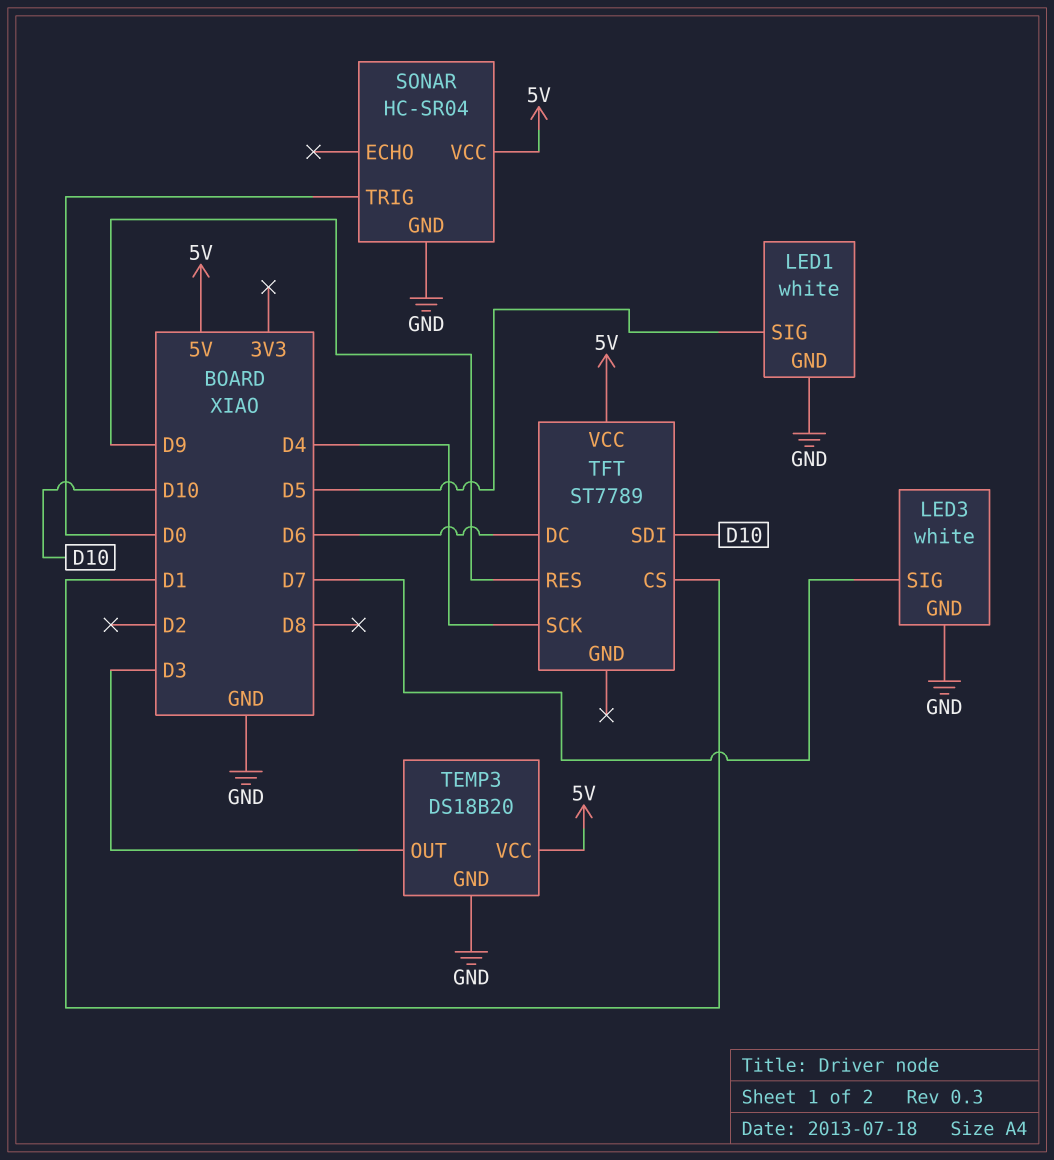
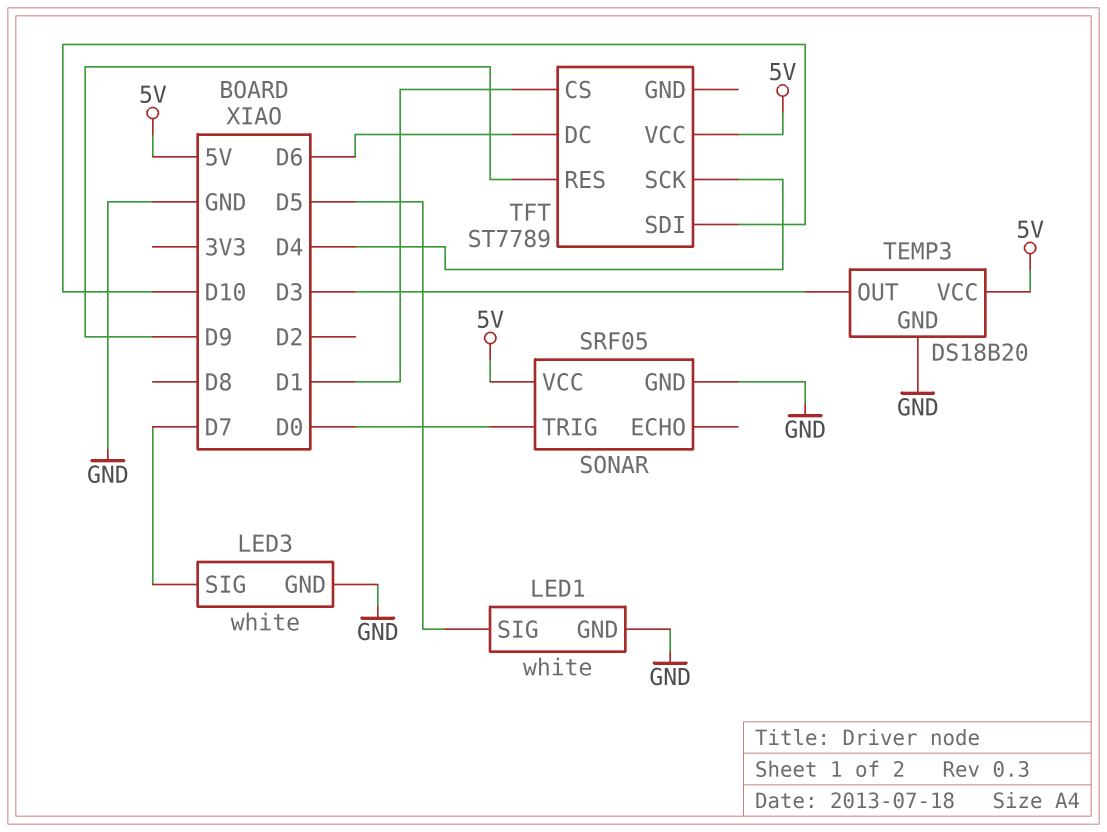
SONAR: HC-SR04 -> SRF05

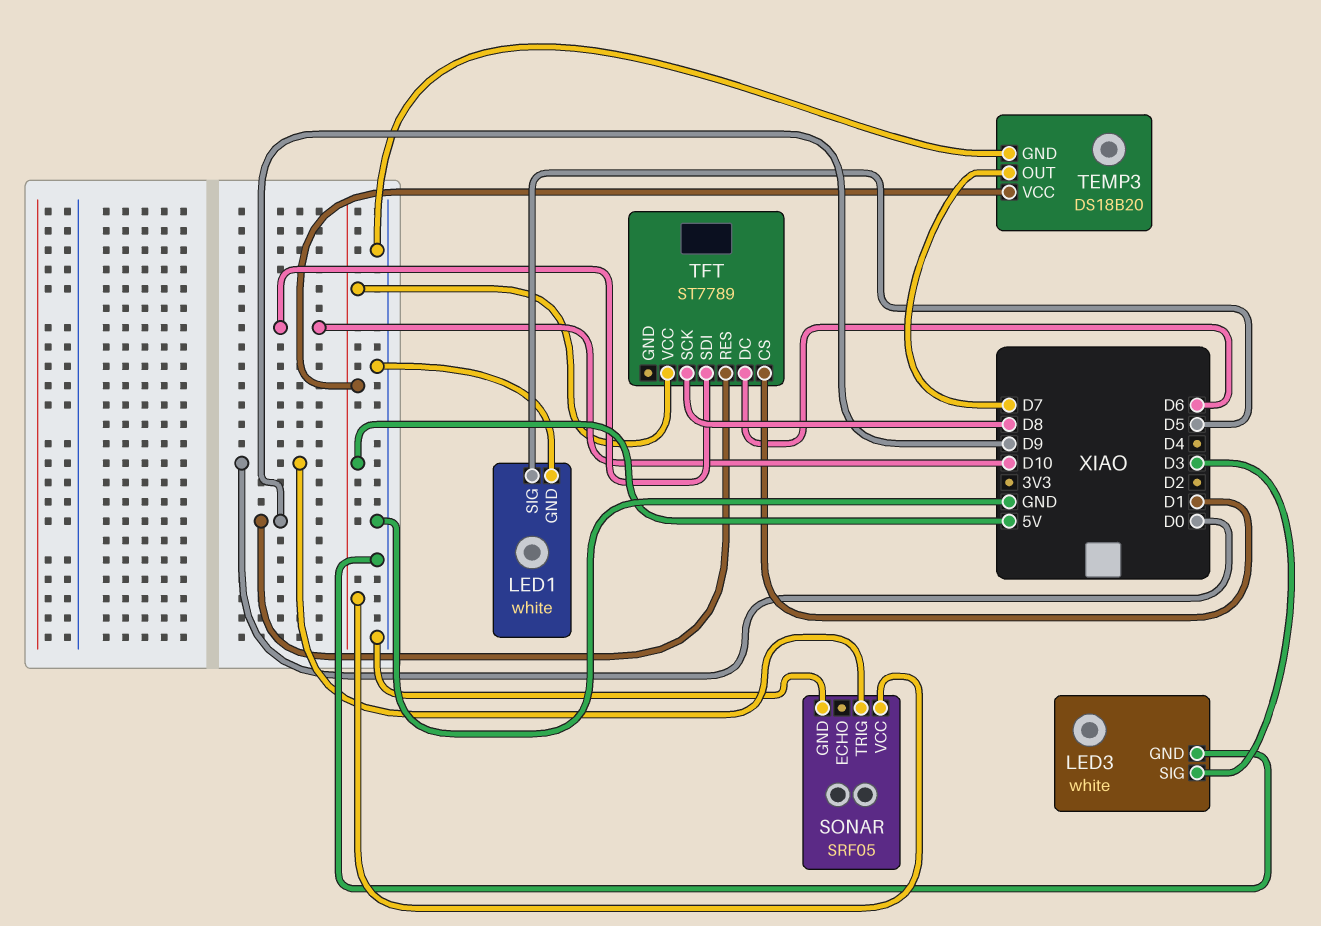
LED3 pin SIG: D7 -> D3
TEMP3 pin OUT: D3 -> D7
TFT pin SCK: D4 -> D8

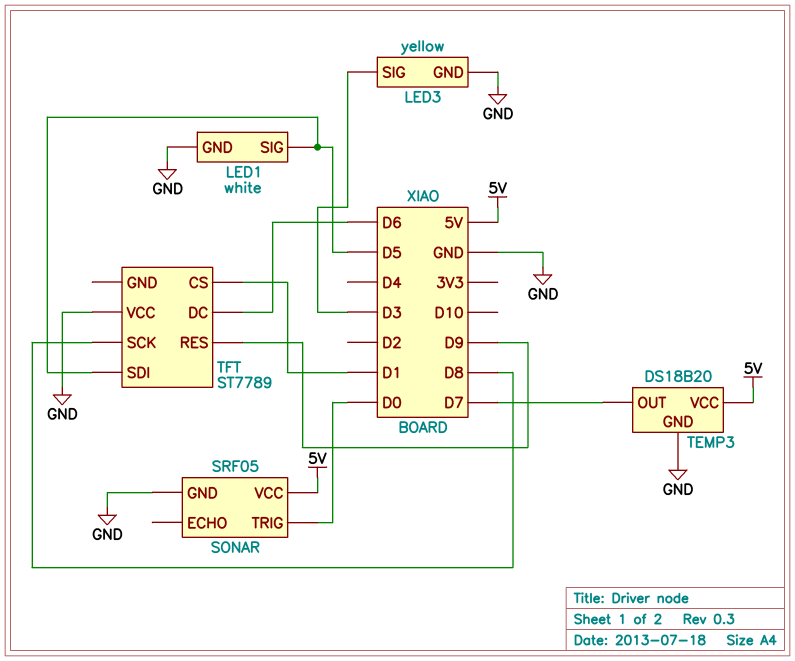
LED3: white -> yellow
TFT pin SDI: D10 -> D5
TFT pin VCC: 5V -> GND

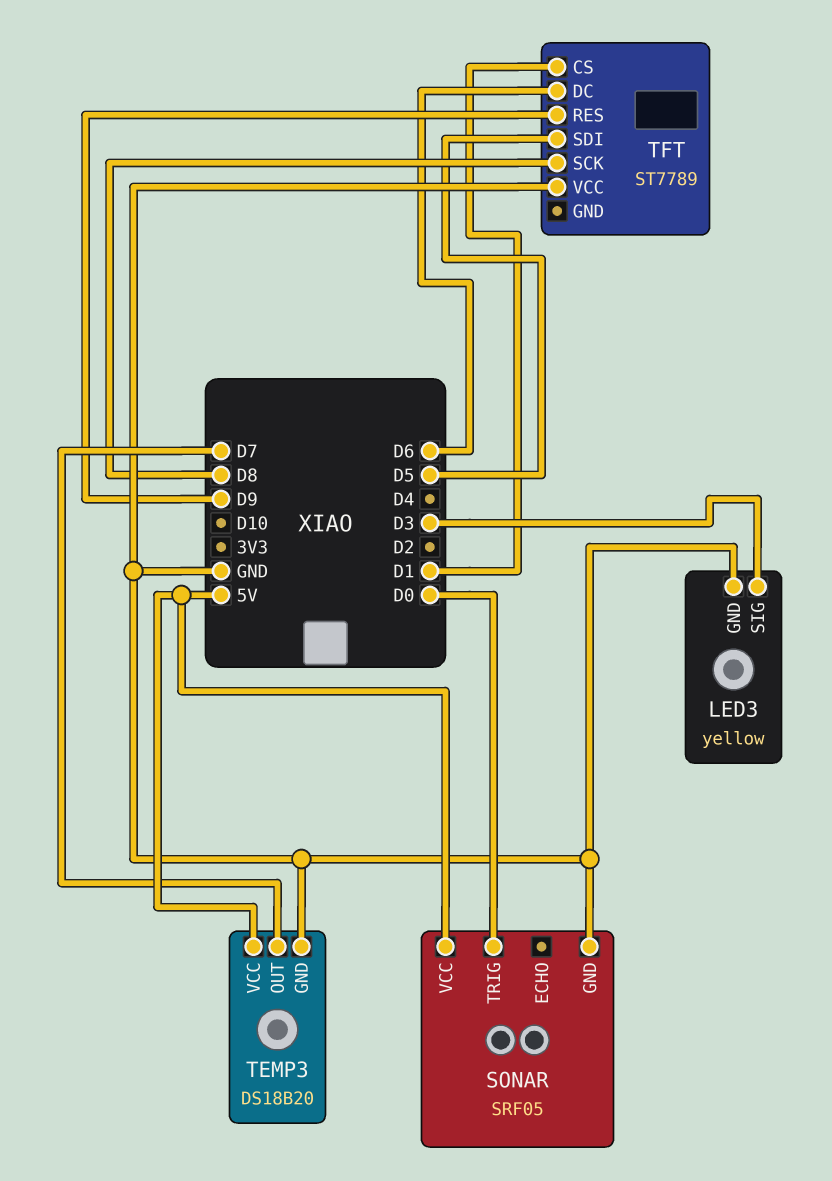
LED1: white -> none
LED1 pin GND: GND -> none
LED1 pin SIG: D5 -> none

